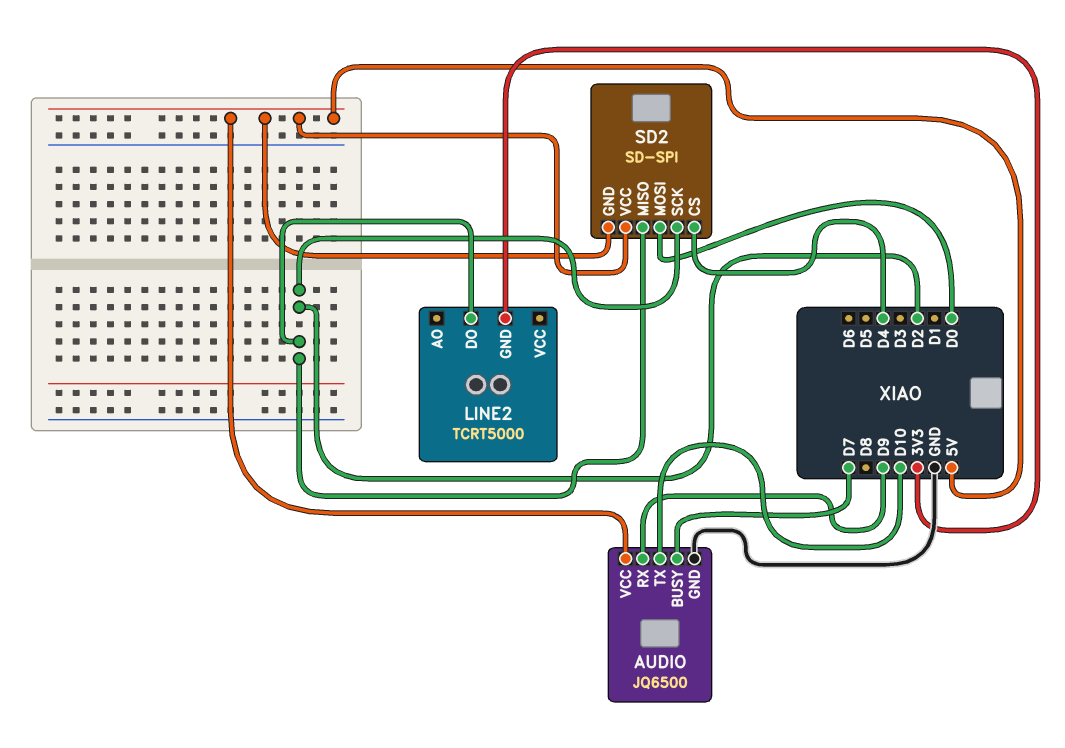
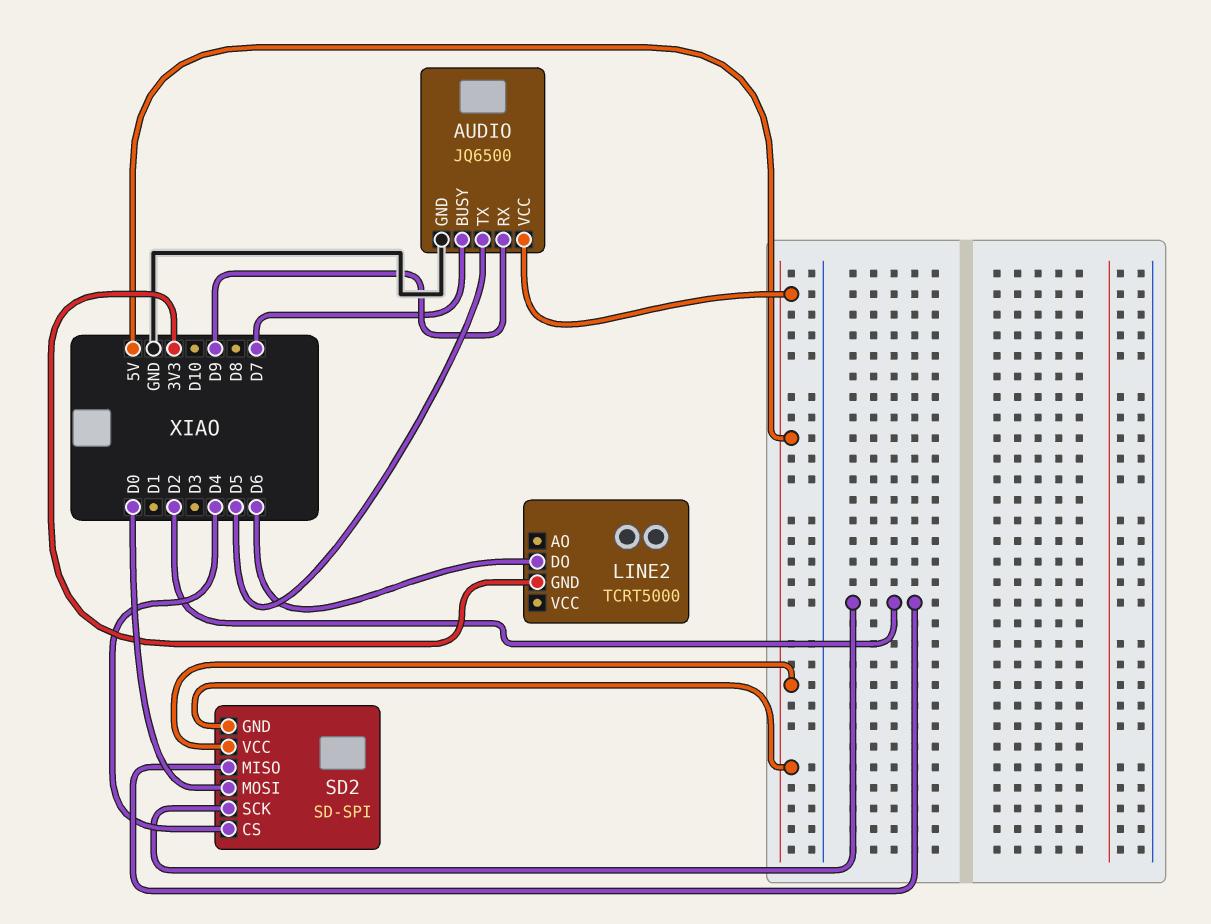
AUDIO pin TX: D10 -> D5
LINE2 pin DO: D2 -> D6

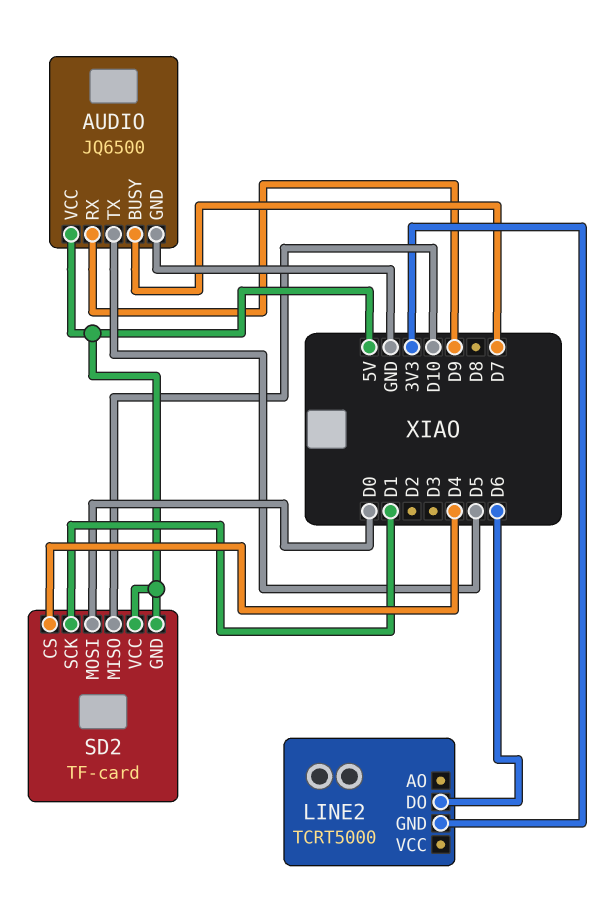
SD2: SD-SPI -> TF-card
SD2 pin MISO: D2 -> D10
SD2 pin SCK: D2 -> D1

